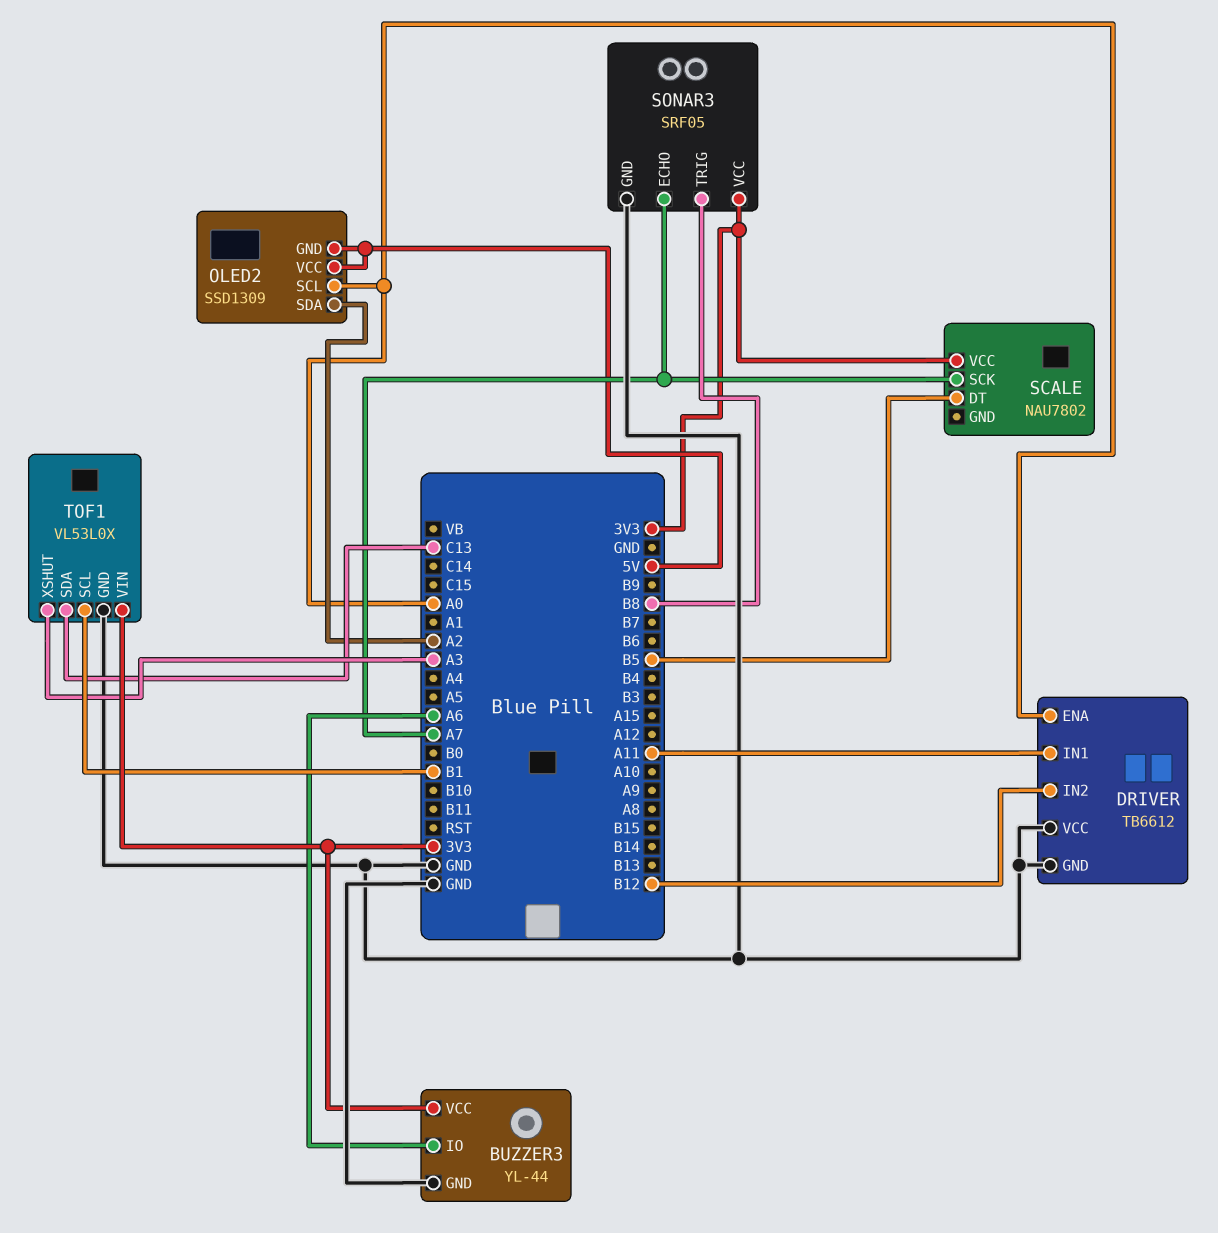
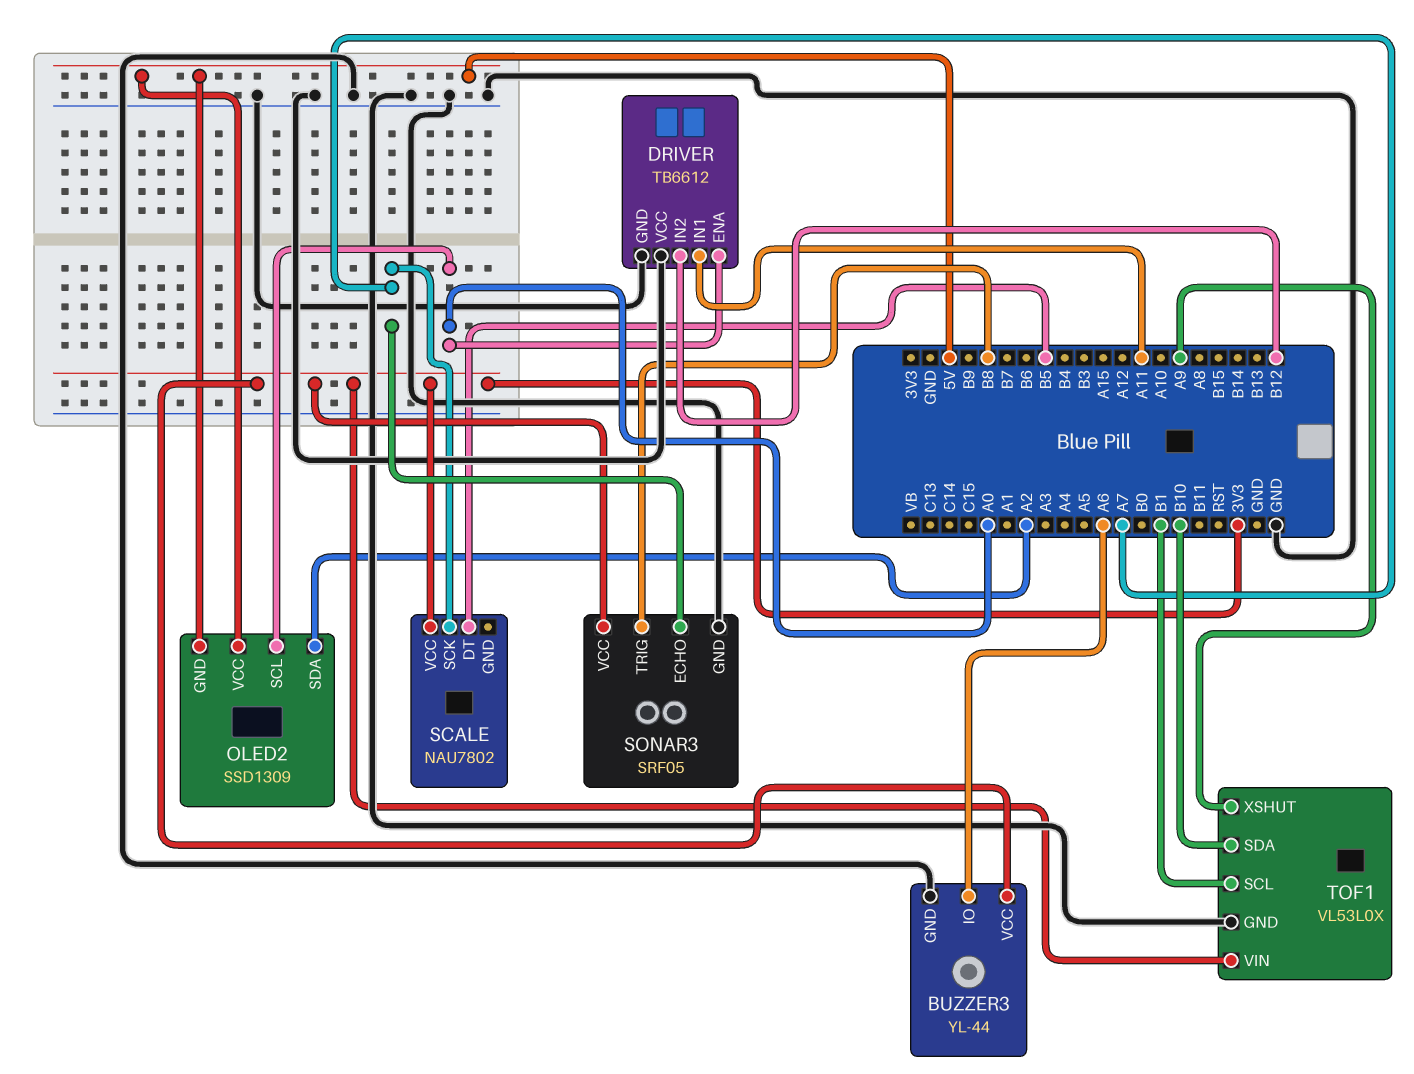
TOF1 pin SDA: C13 -> B10
TOF1 pin XSHUT: A3 -> A9

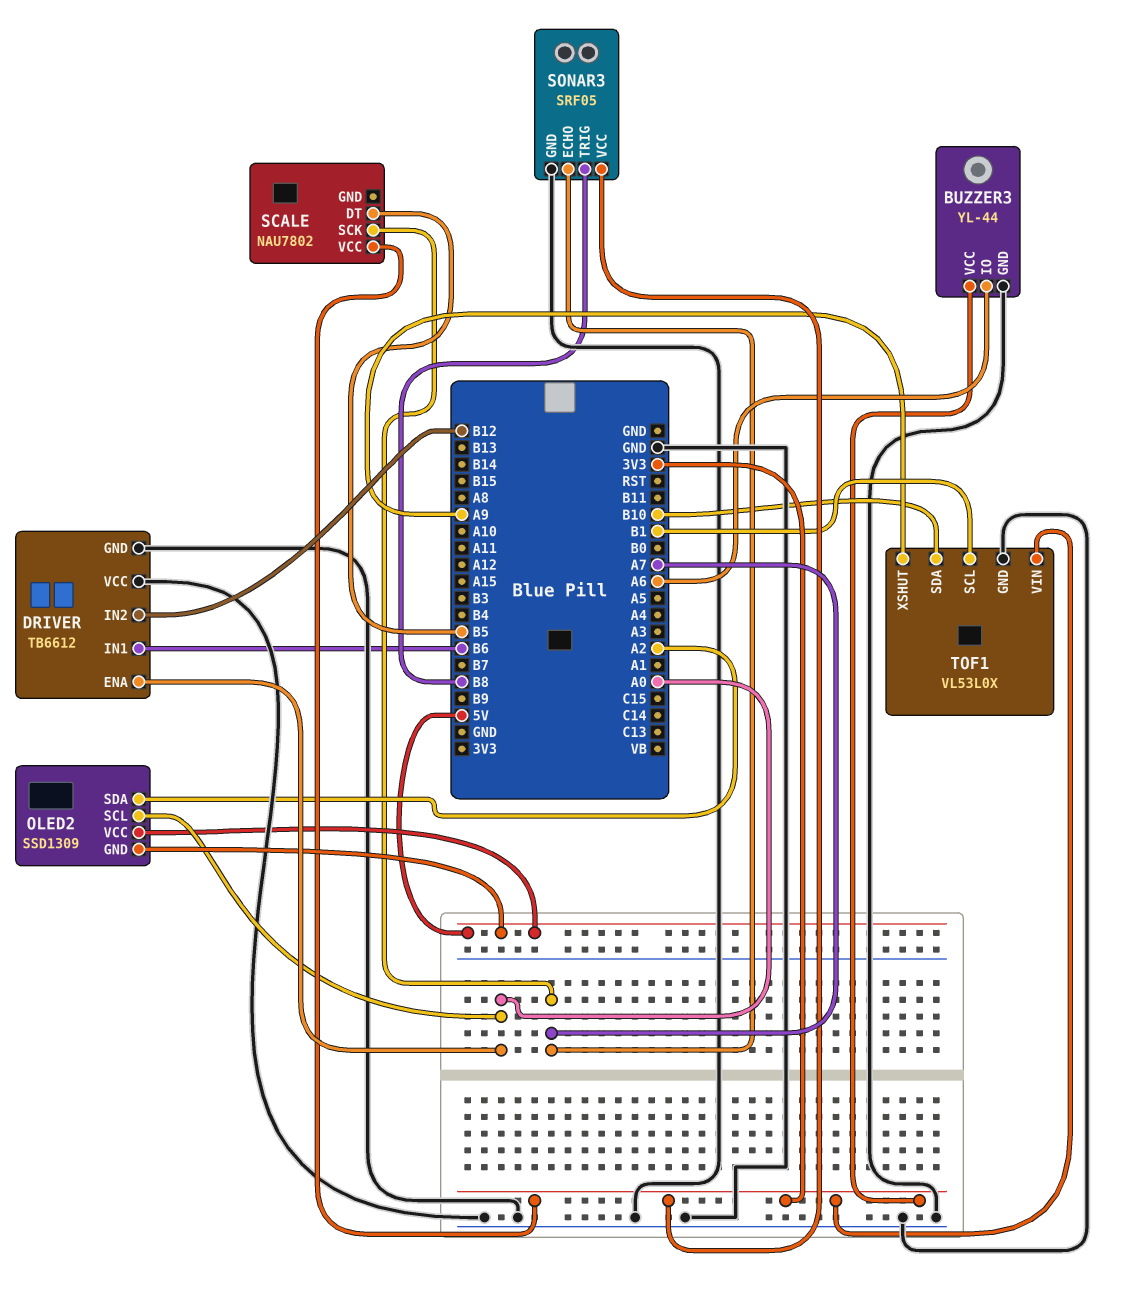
DRIVER pin IN1: A11 -> B6

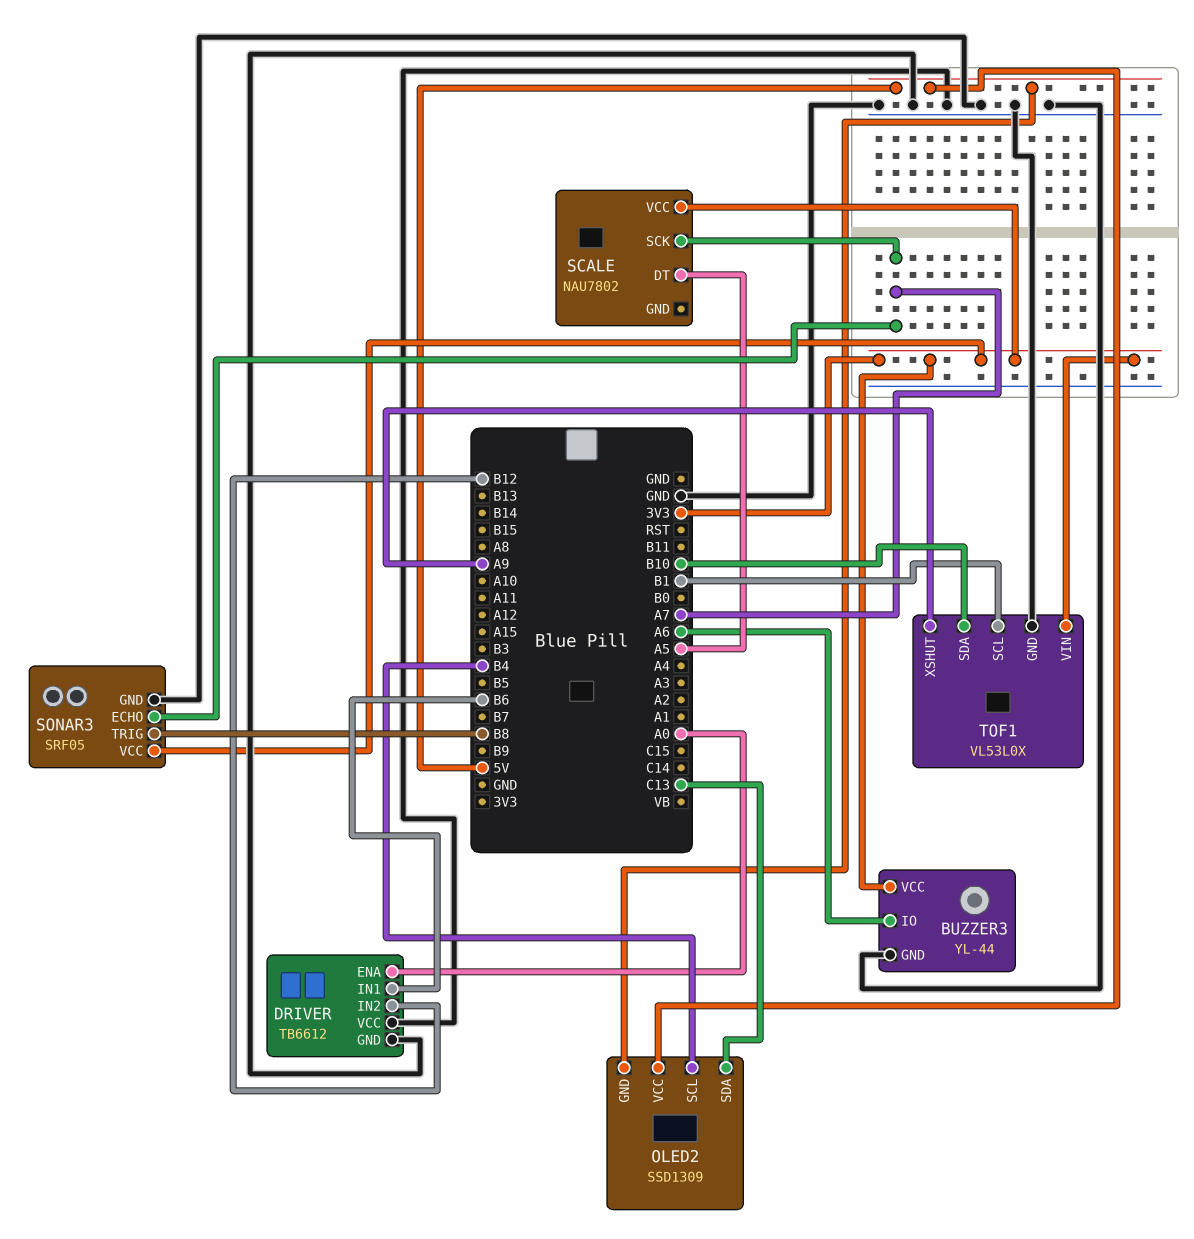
OLED2 pin SCL: A0 -> B4
OLED2 pin SDA: A2 -> C13
SCALE pin DT: B5 -> A5

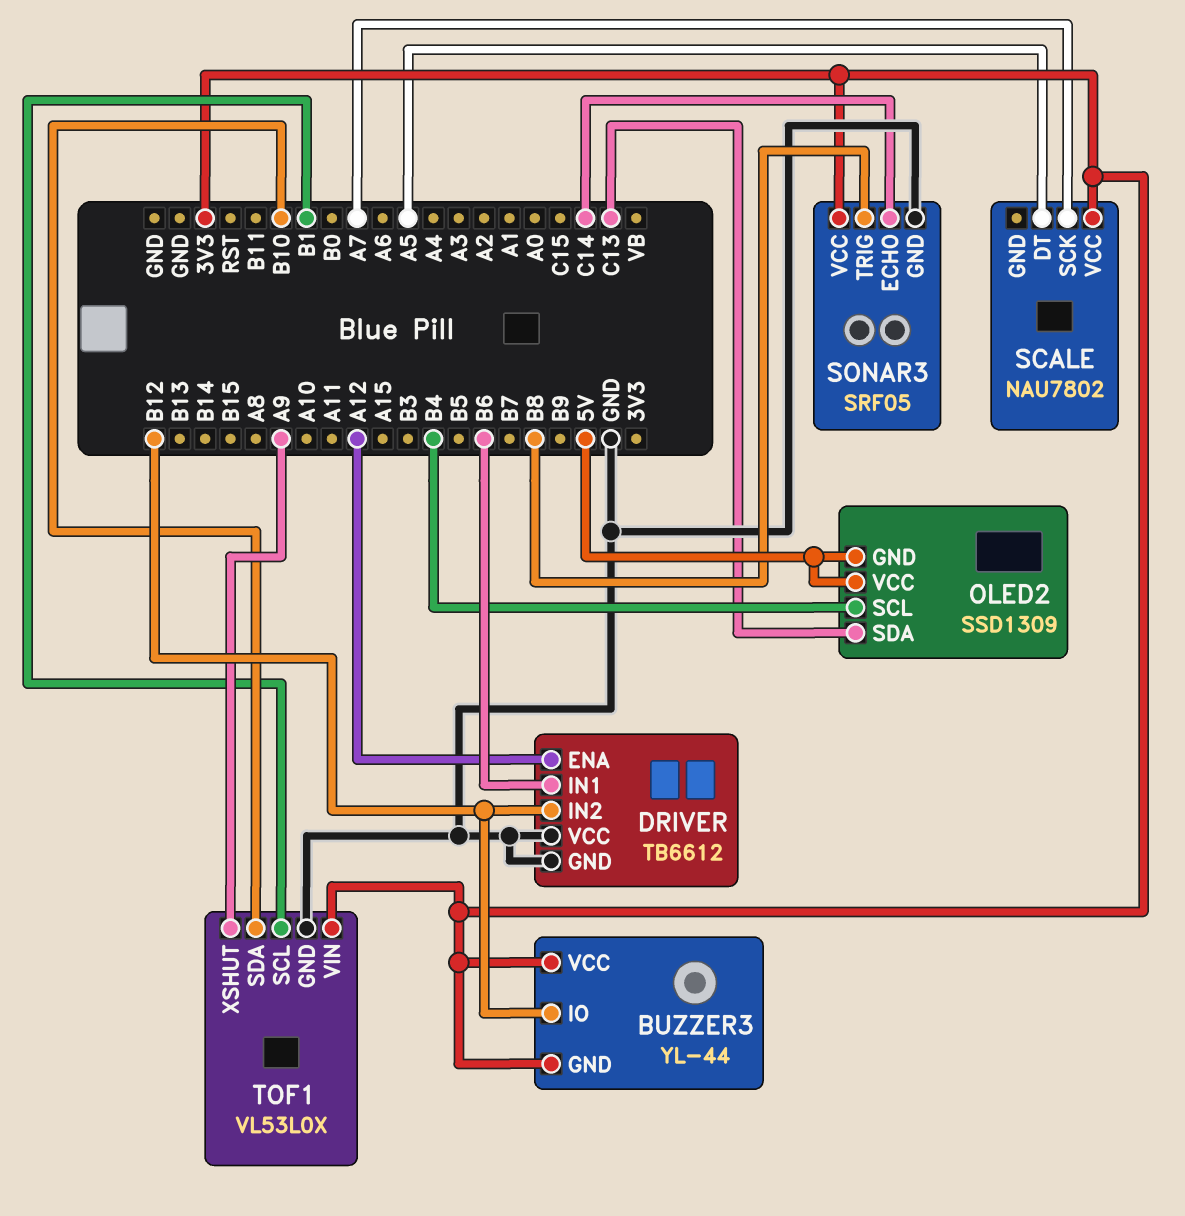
BUZZER3 pin GND: GND -> 3V3
BUZZER3 pin IO: A6 -> B12
DRIVER pin ENA: A0 -> A12
SONAR3 pin ECHO: A7 -> C14

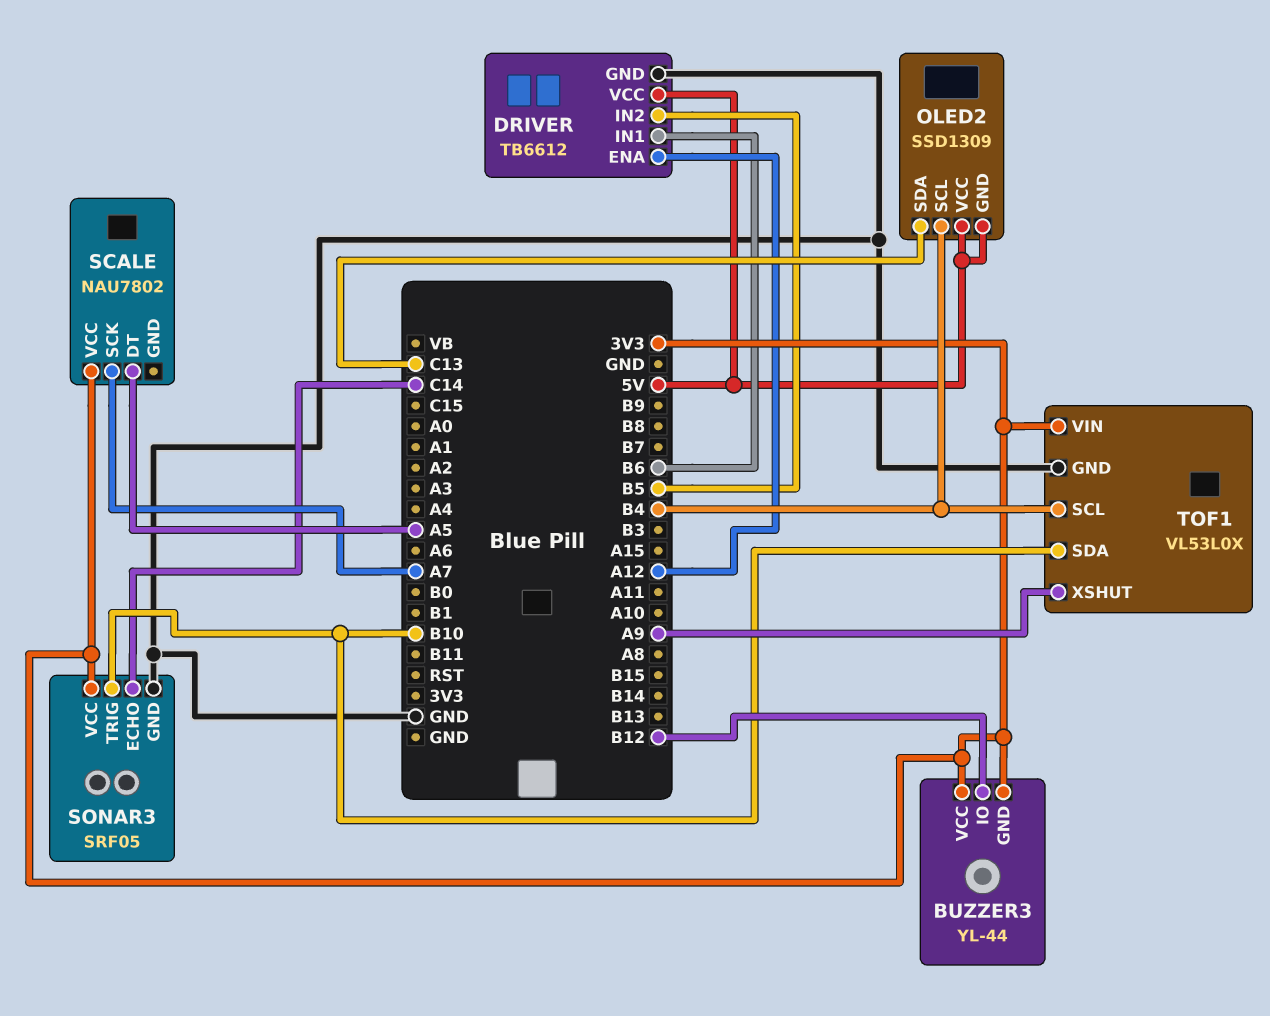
DRIVER pin IN2: B12 -> B5
DRIVER pin VCC: GND -> 5V
SONAR3 pin TRIG: B8 -> B10
TOF1 pin SCL: B1 -> B4

